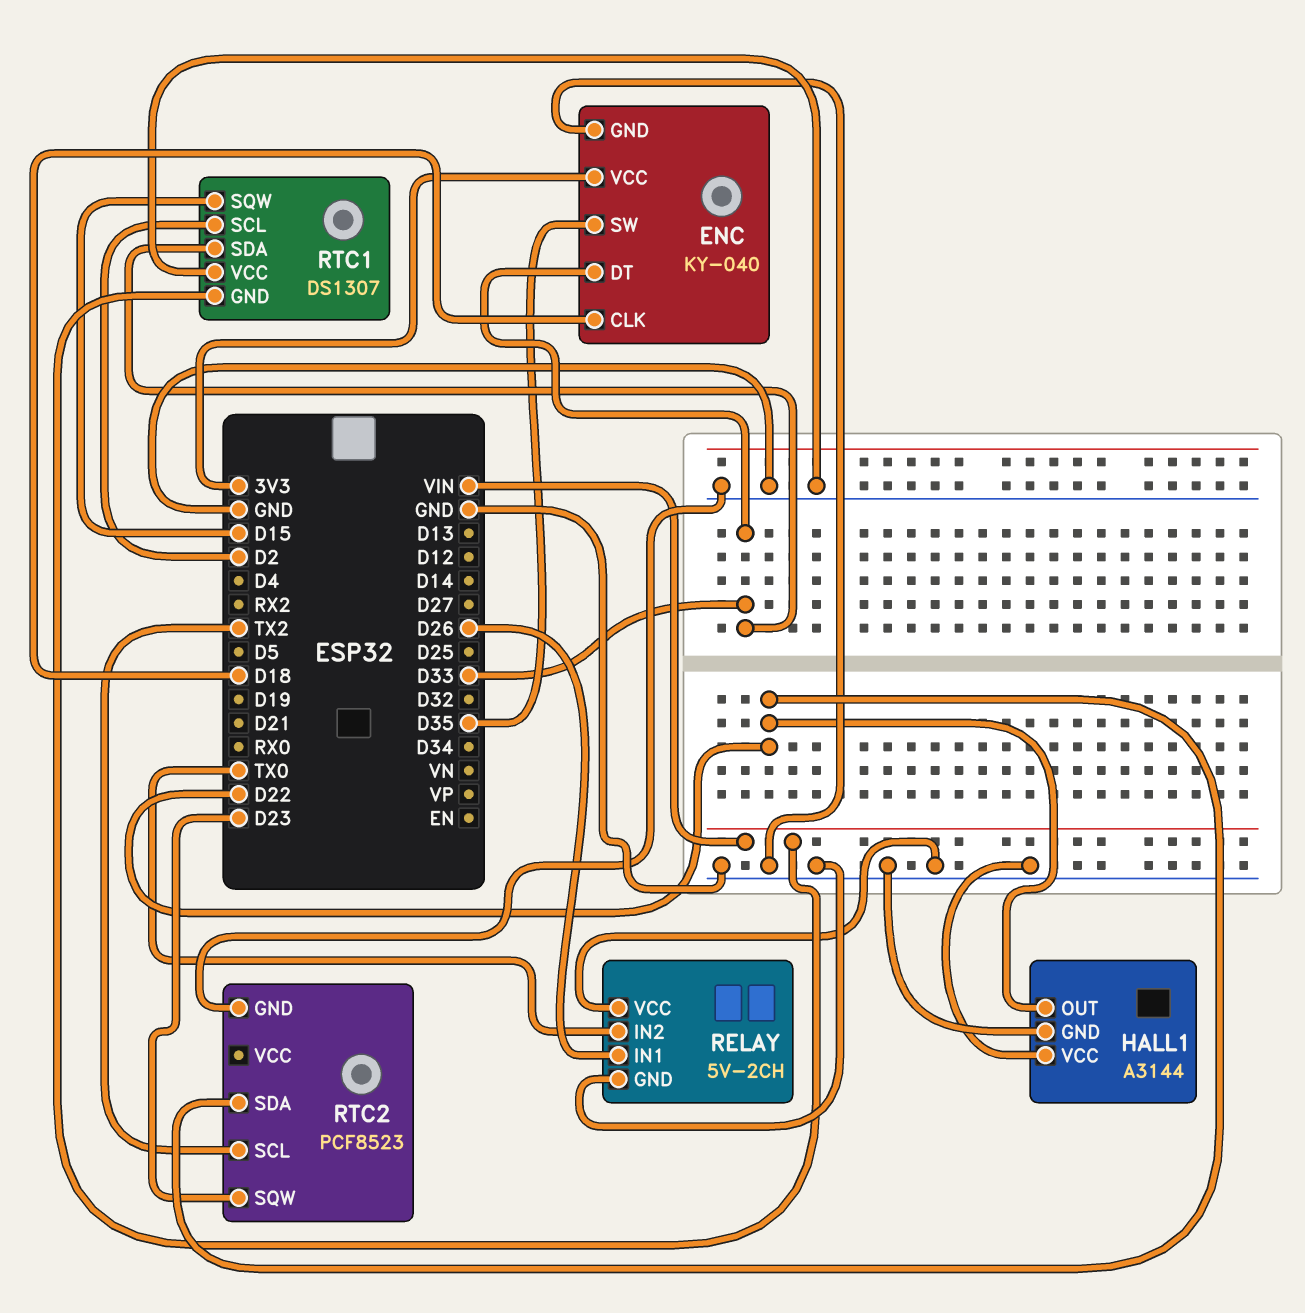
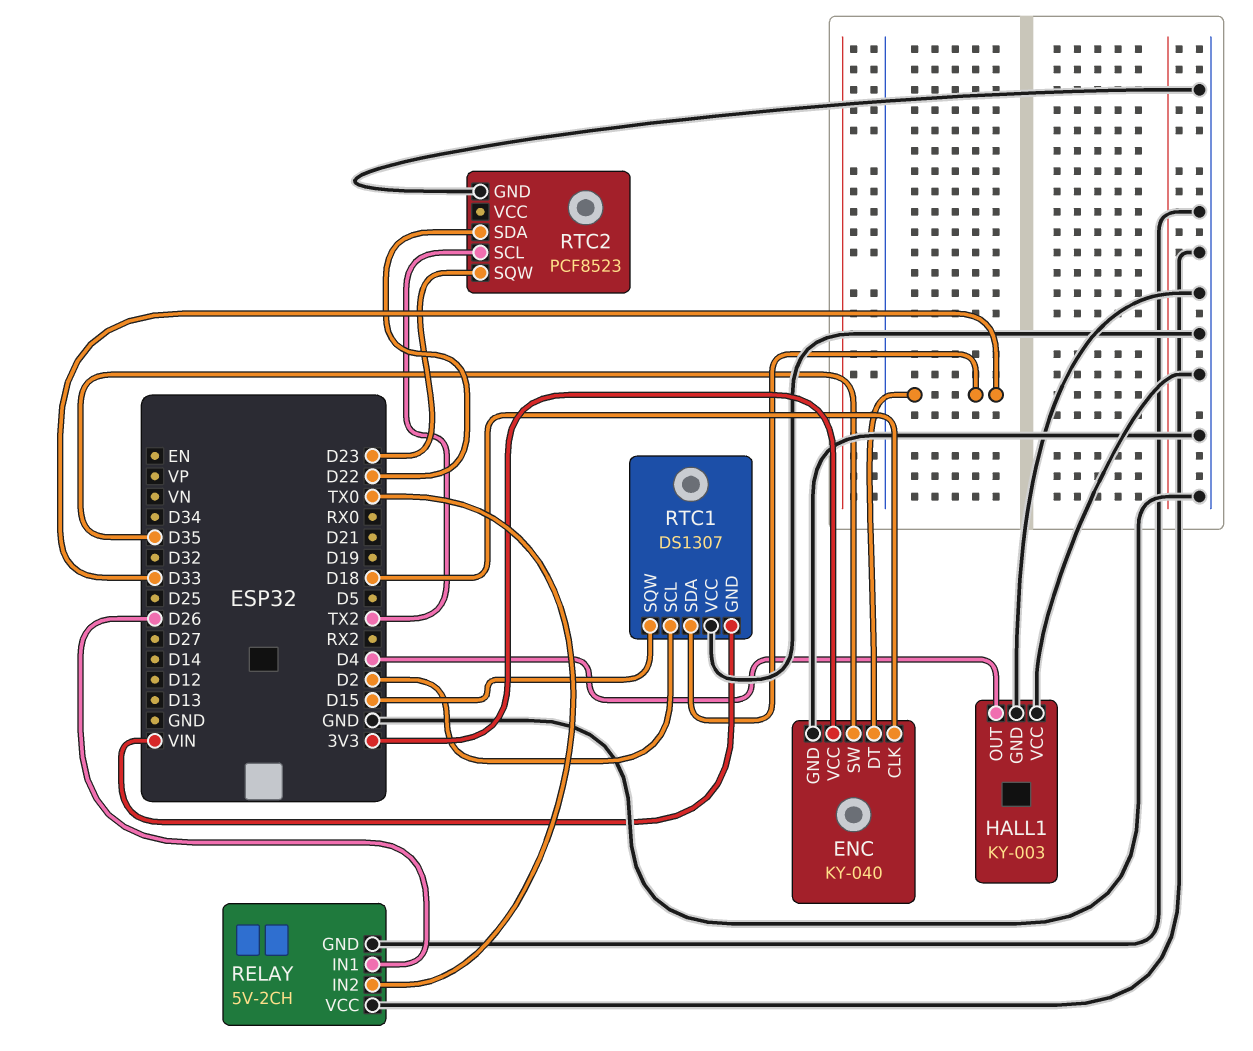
HALL1: A3144 -> KY-003
HALL1 pin OUT: D22 -> D4

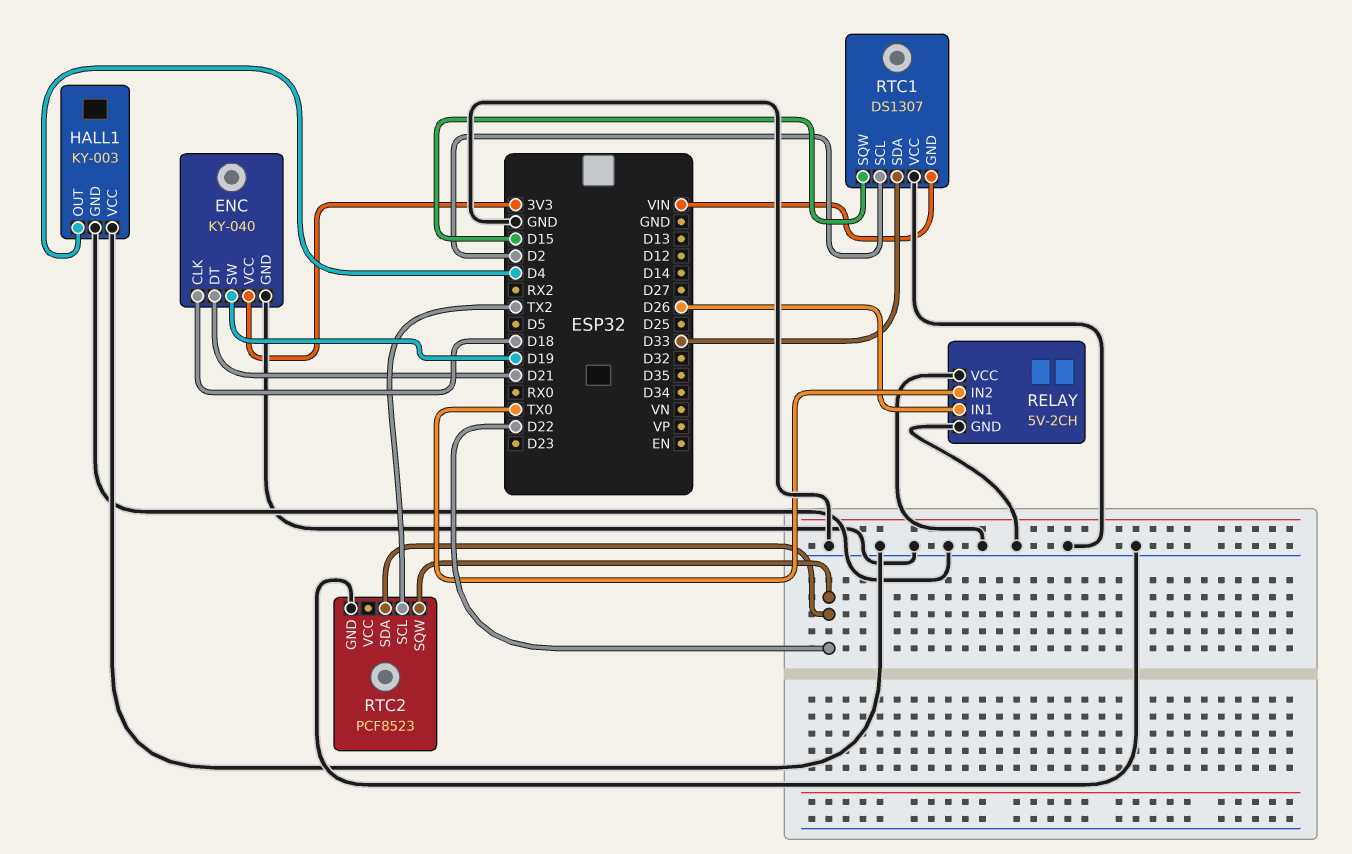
ENC pin DT: D33 -> D21
ENC pin SW: D35 -> D19
RTC2 pin SQW: D23 -> D22

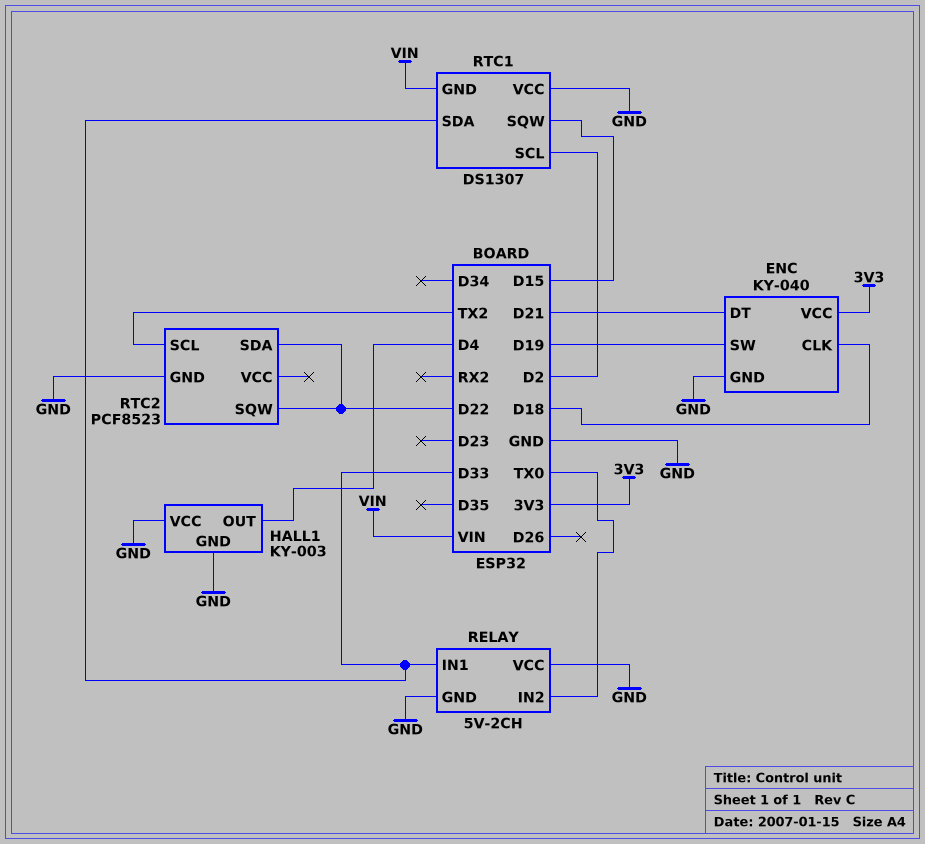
RELAY pin IN1: D26 -> D33

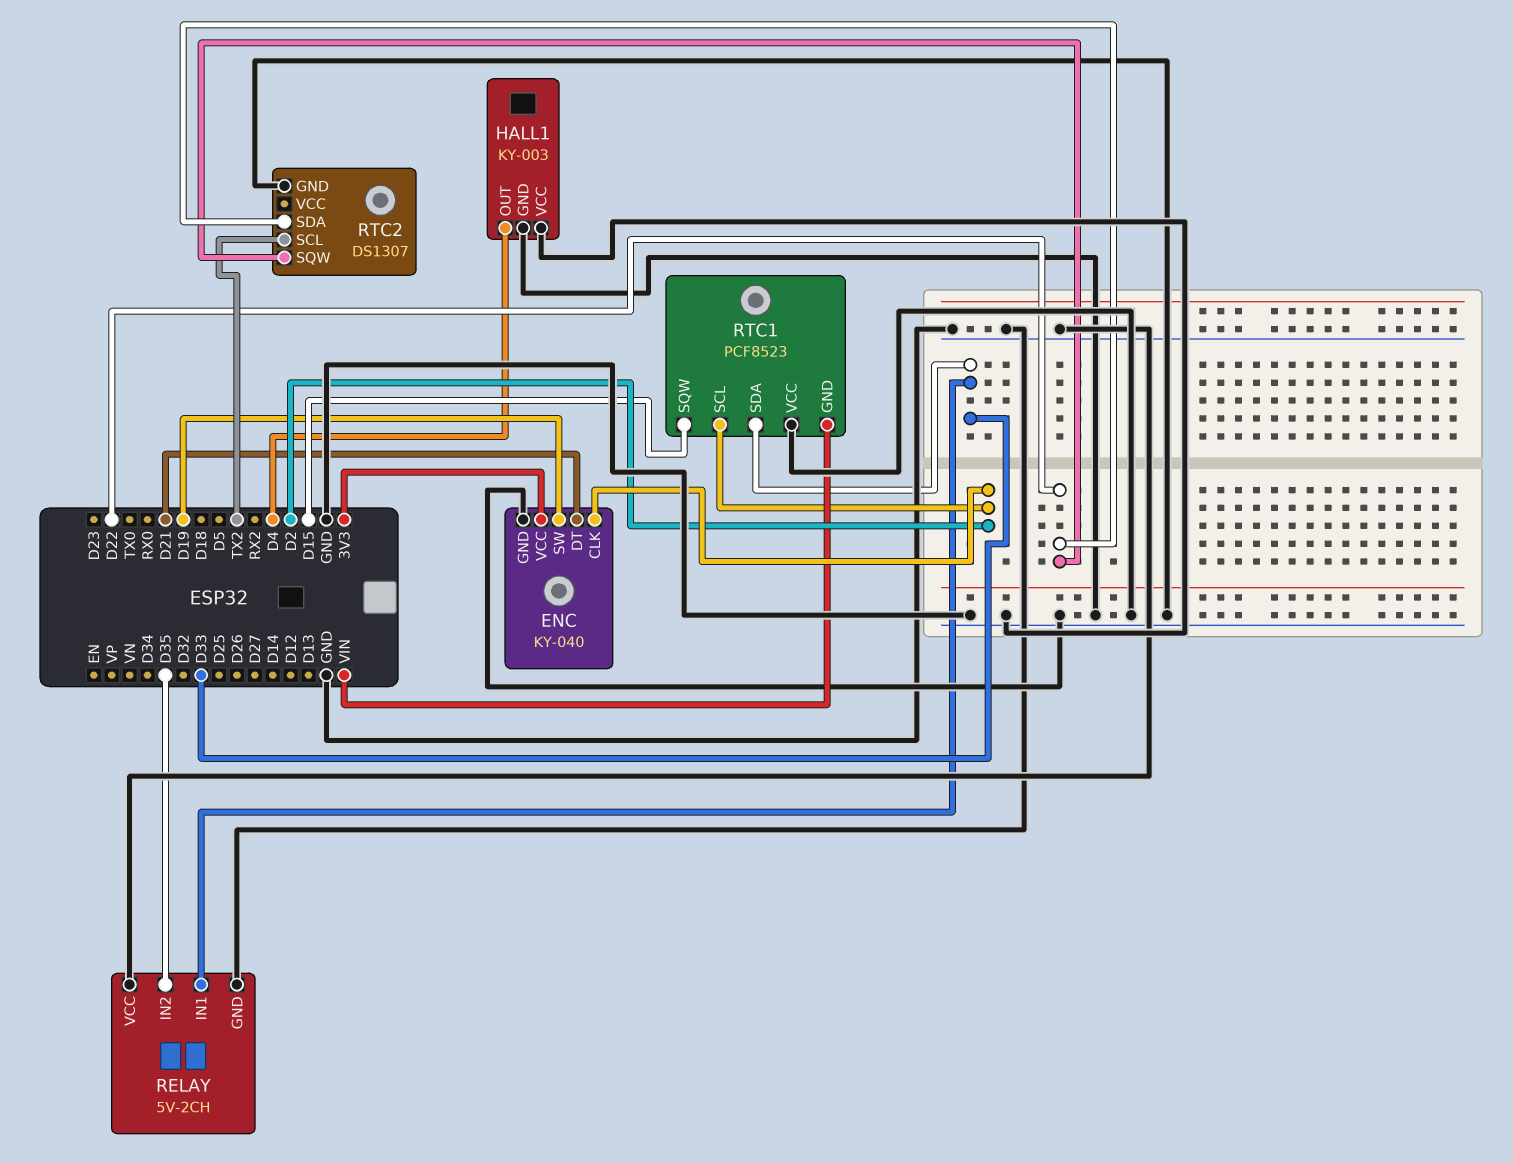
ENC pin CLK: D18 -> D2
RELAY pin IN2: TX0 -> D35
RTC1: DS1307 -> PCF8523
RTC2: PCF8523 -> DS1307

